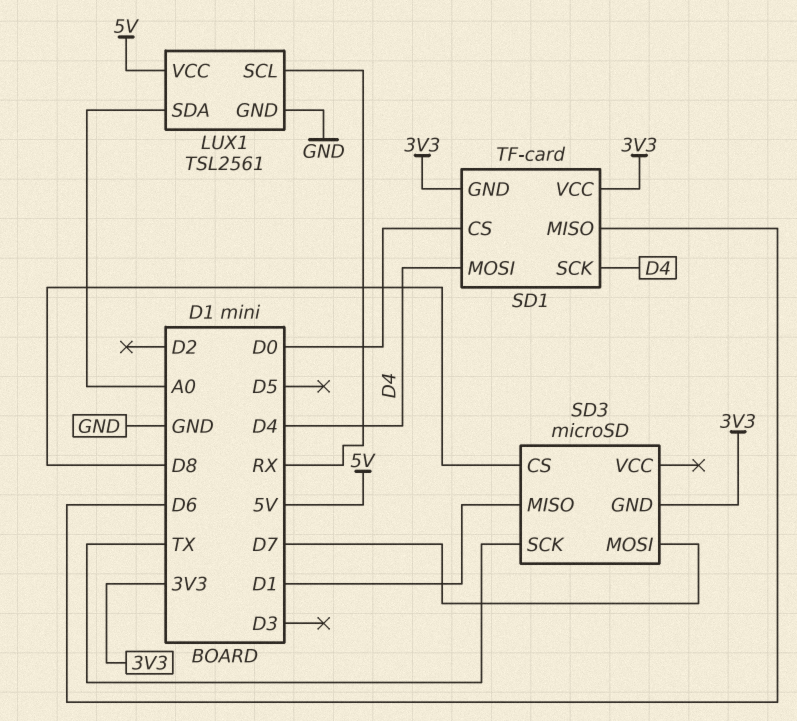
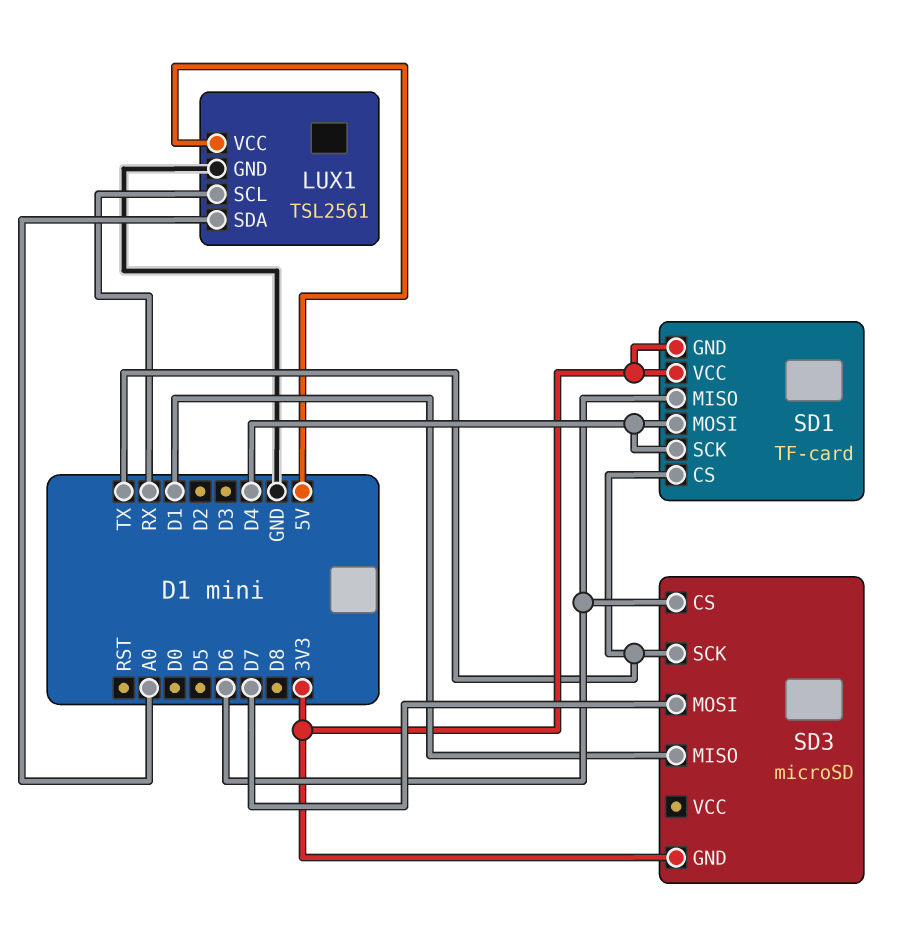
SD1 pin CS: D0 -> TX
SD3 pin CS: D8 -> D6

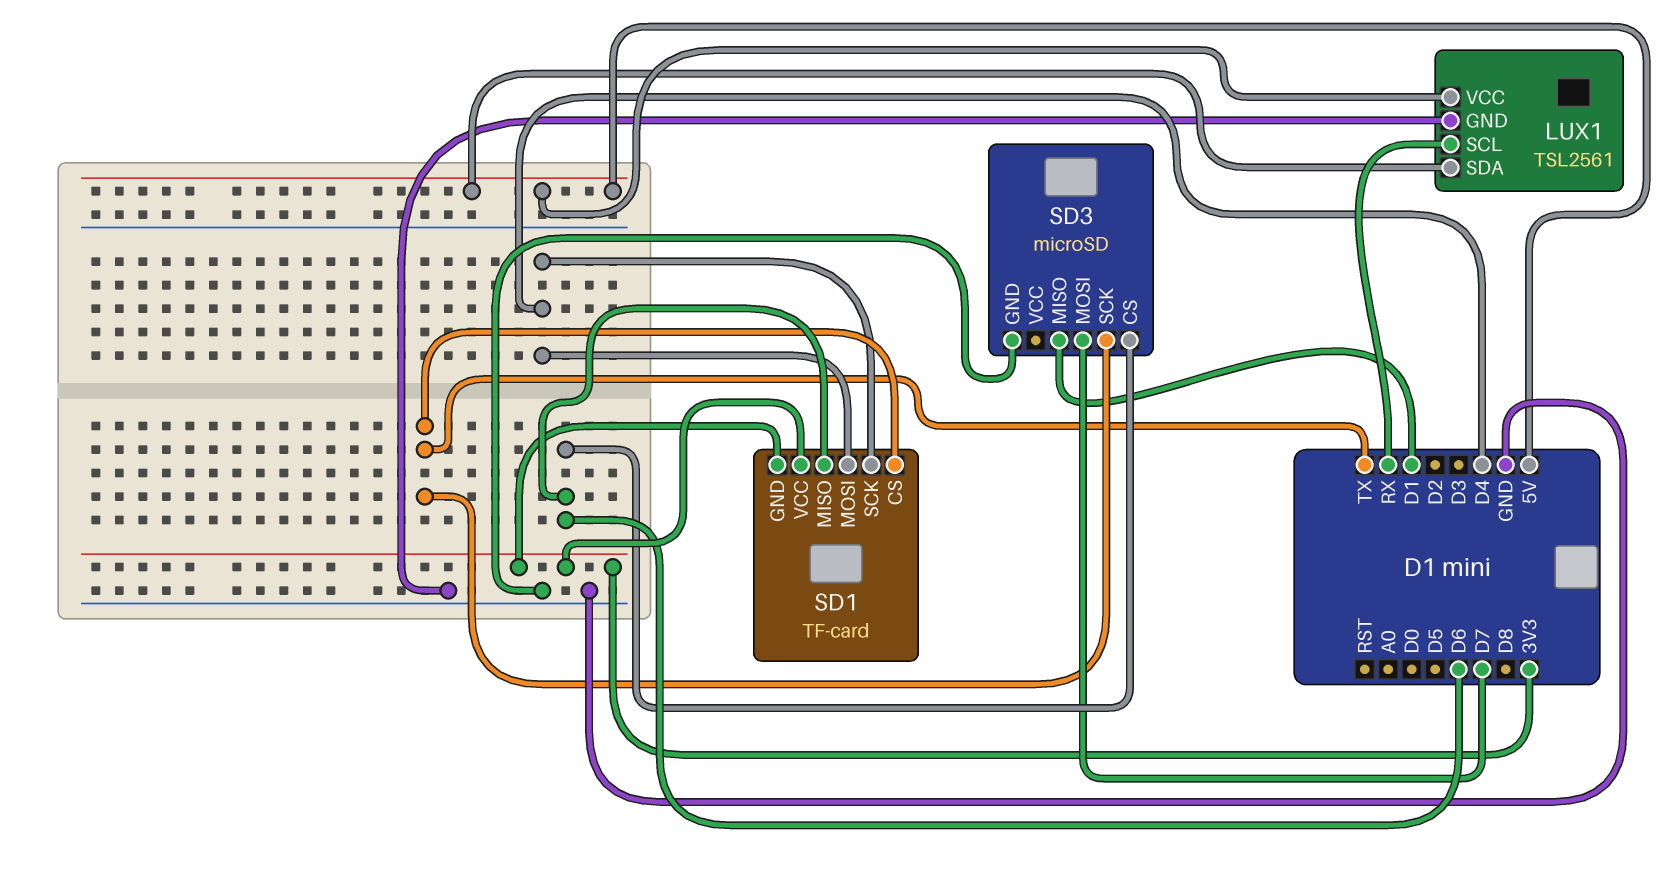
LUX1 pin SDA: A0 -> 5V
SD3 pin GND: 3V3 -> GND

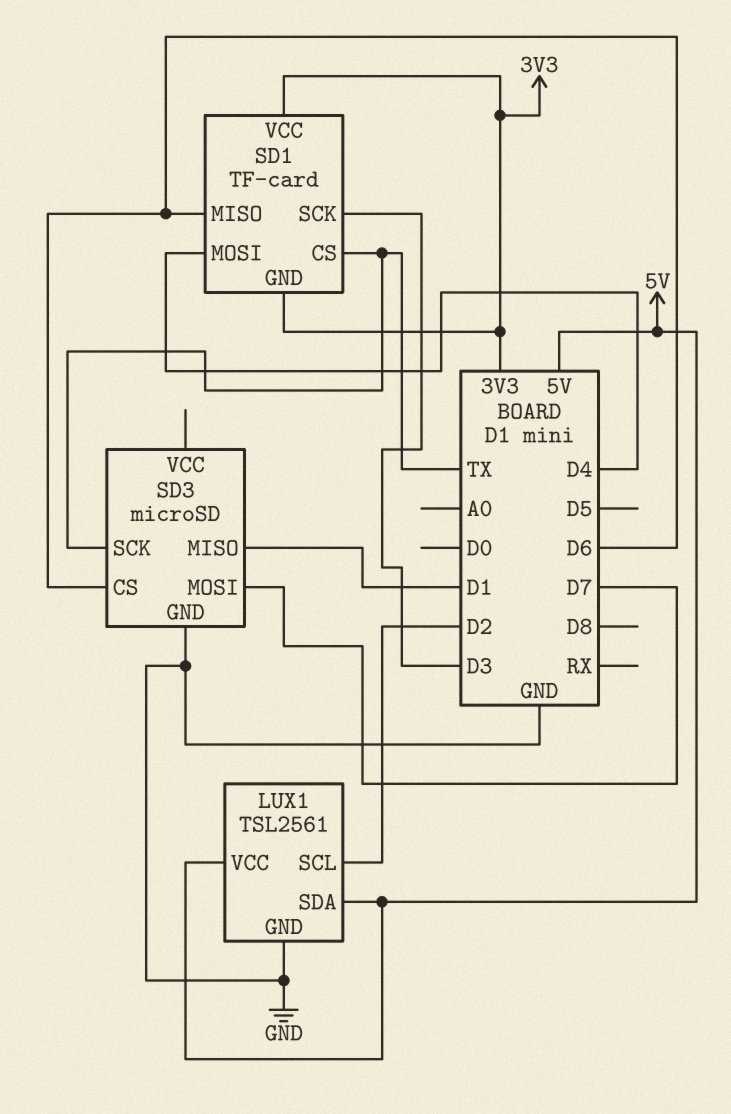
LUX1 pin SCL: RX -> D2
SD1 pin SCK: D4 -> D3

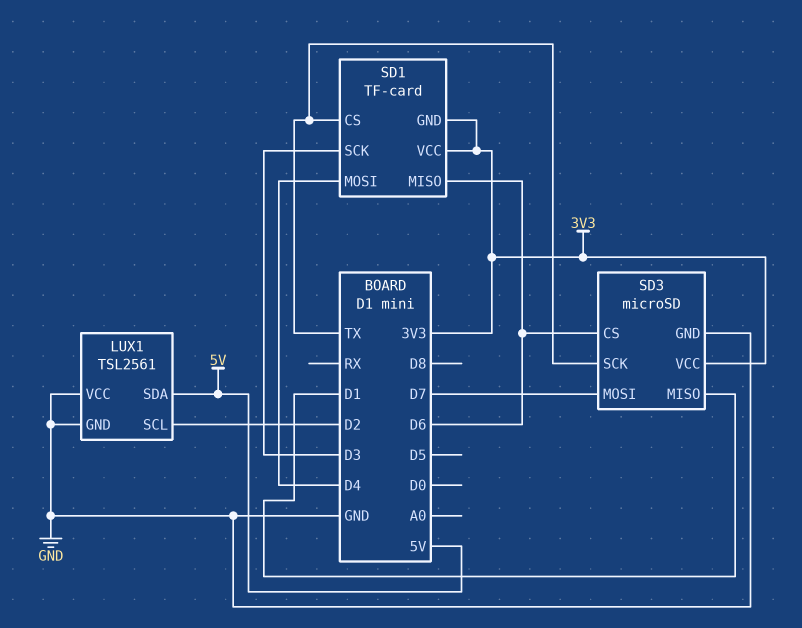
LUX1 pin VCC: 5V -> GND
SD3 pin VCC: none -> 3V3

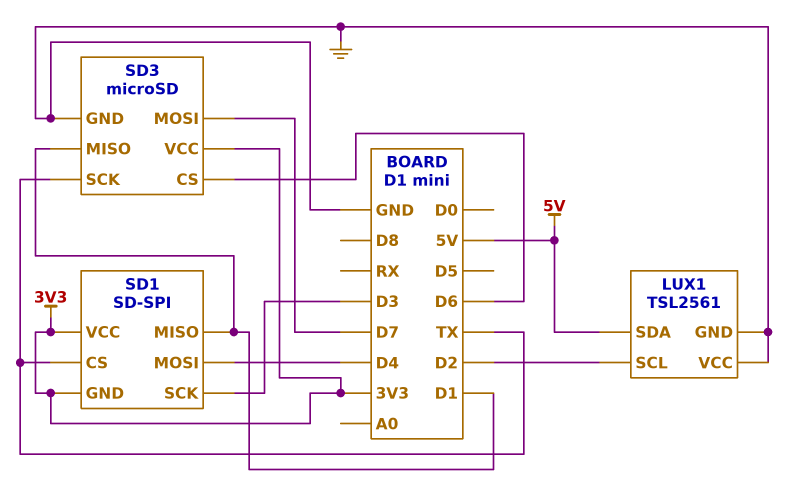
SD1: TF-card -> SD-SPI
SD1 pin MISO: D6 -> D1

